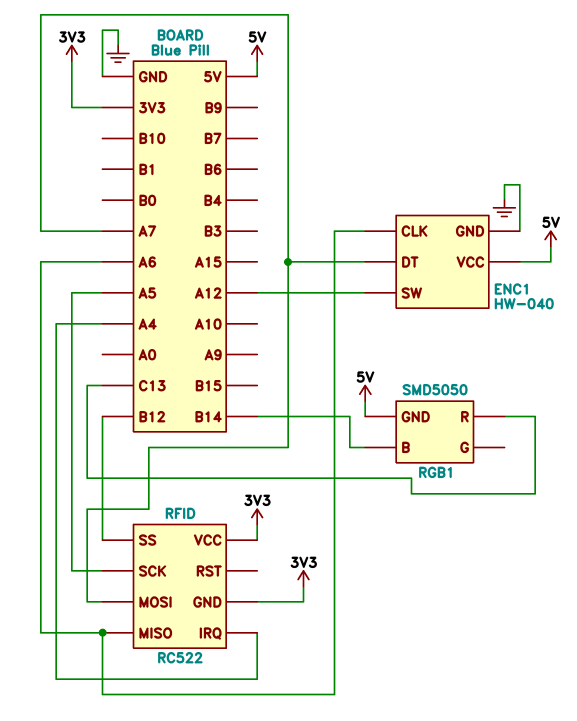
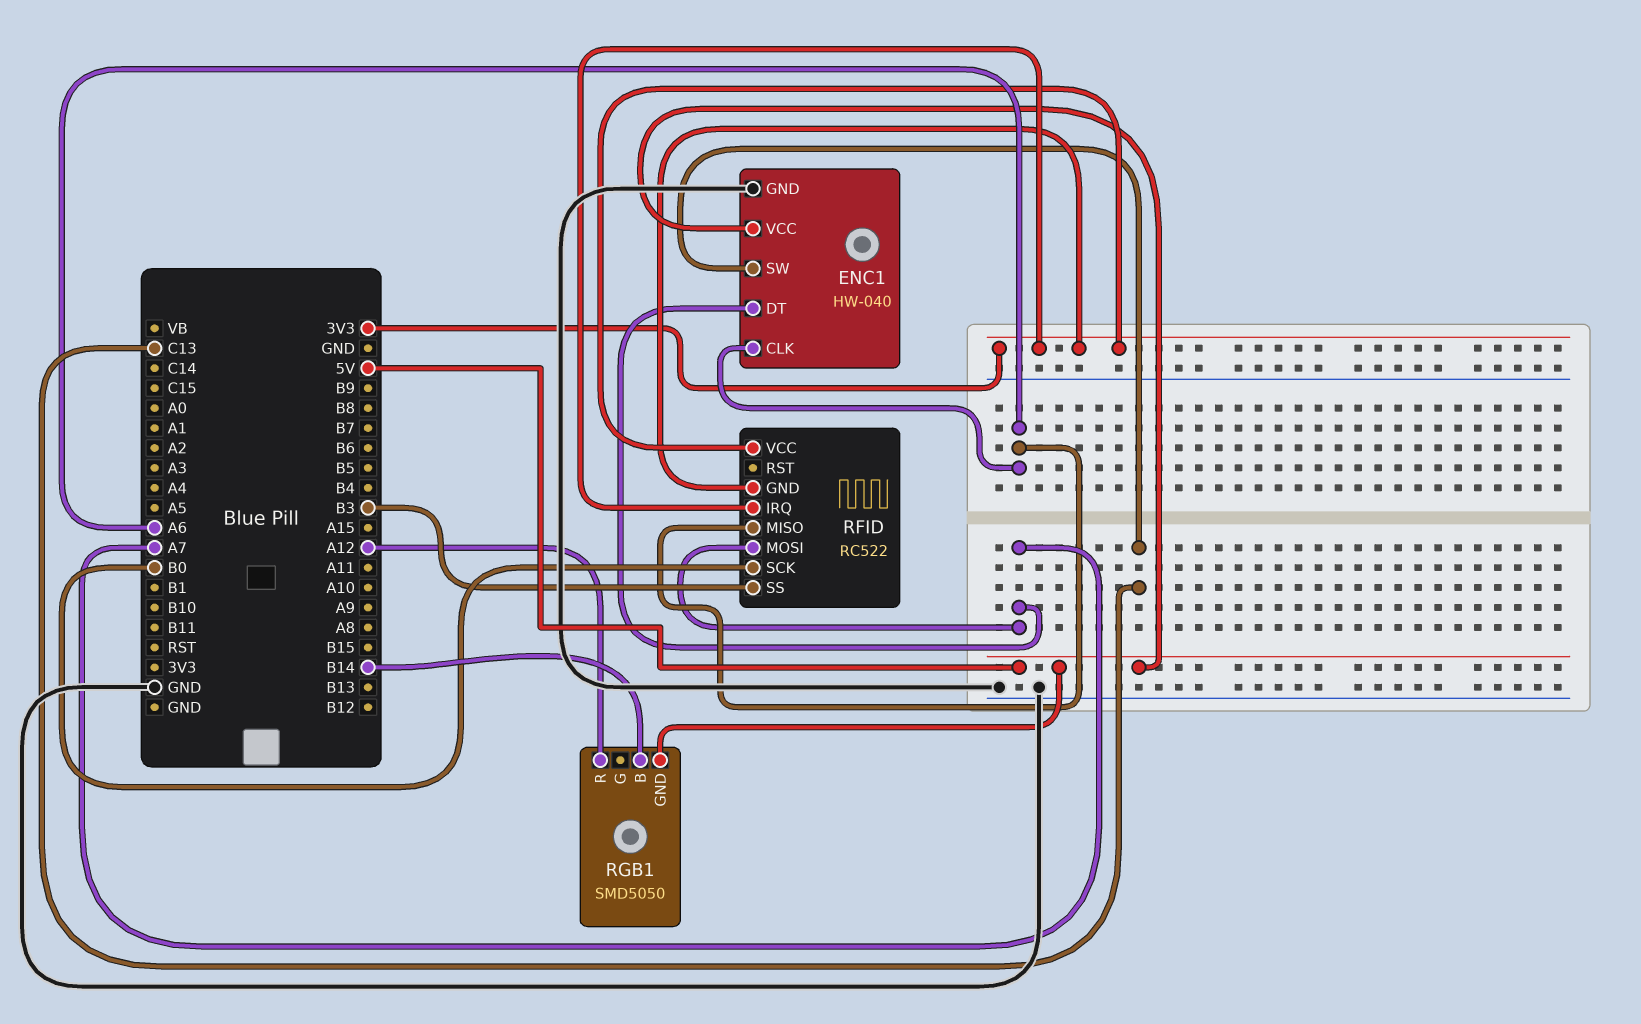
ENC1 pin SW: A12 -> C13
RFID pin IRQ: A4 -> 3V3
RFID pin SCK: A5 -> B0
RFID pin SS: B12 -> B3
RGB1 pin R: C13 -> A12

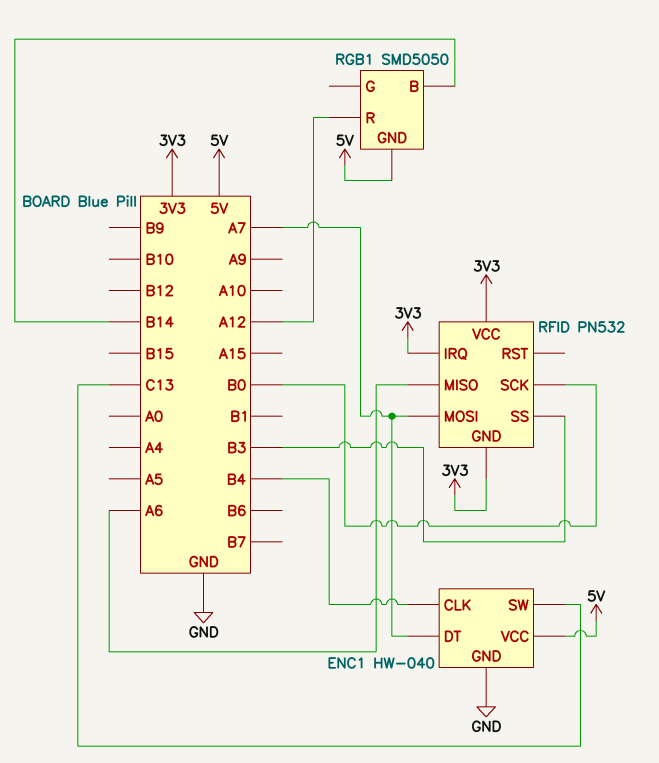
ENC1 pin CLK: A6 -> B4
RFID: RC522 -> PN532

